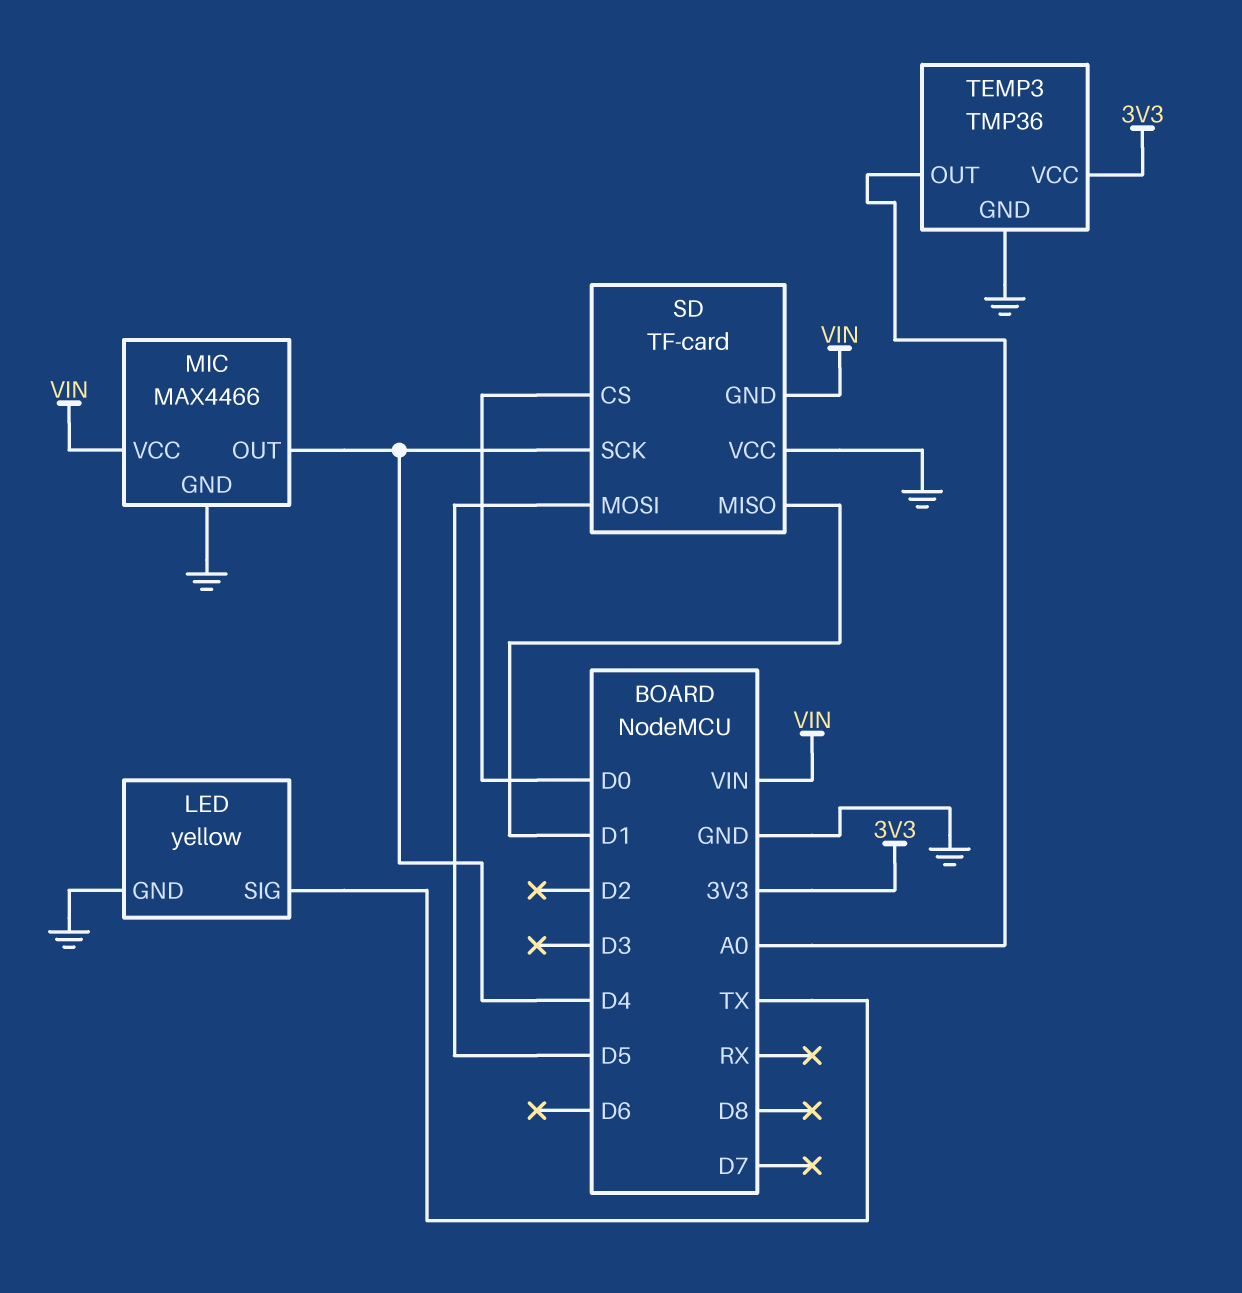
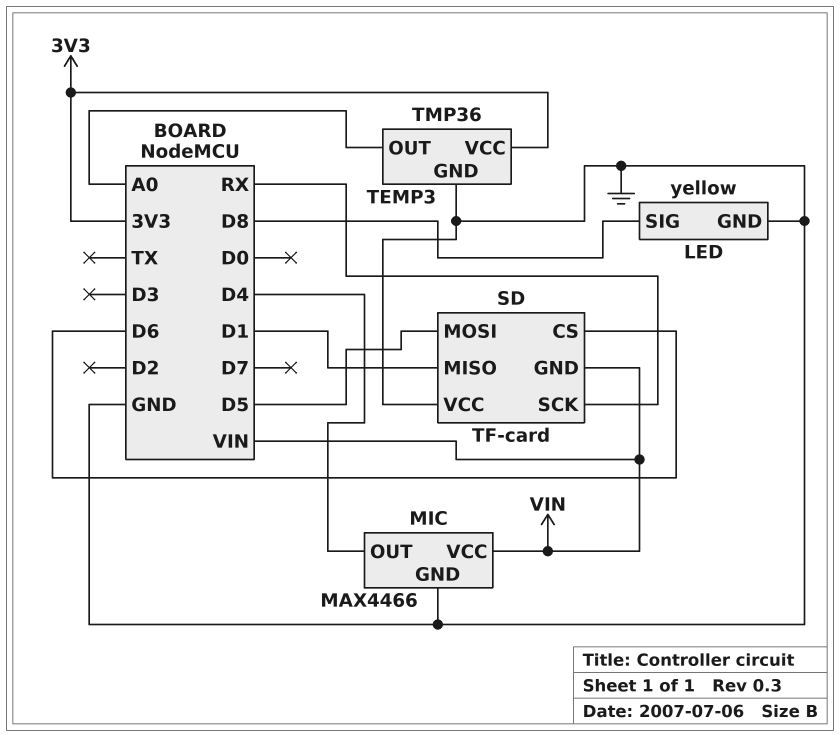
LED pin SIG: TX -> D8
SD pin CS: D0 -> D6
SD pin SCK: D4 -> RX

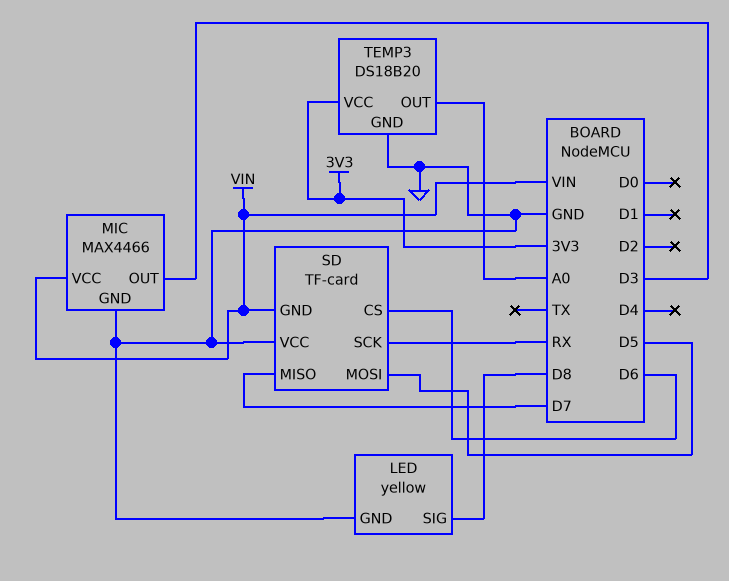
MIC pin OUT: D4 -> D3
SD pin MISO: D1 -> D7
TEMP3: TMP36 -> DS18B20

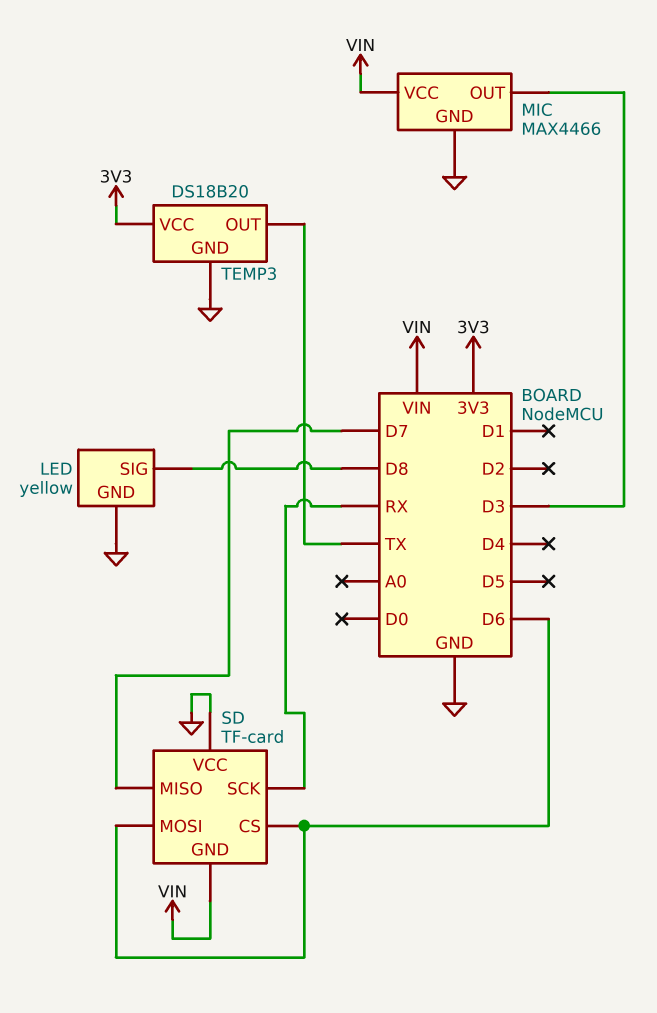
SD pin MOSI: D5 -> D6
TEMP3 pin OUT: A0 -> TX

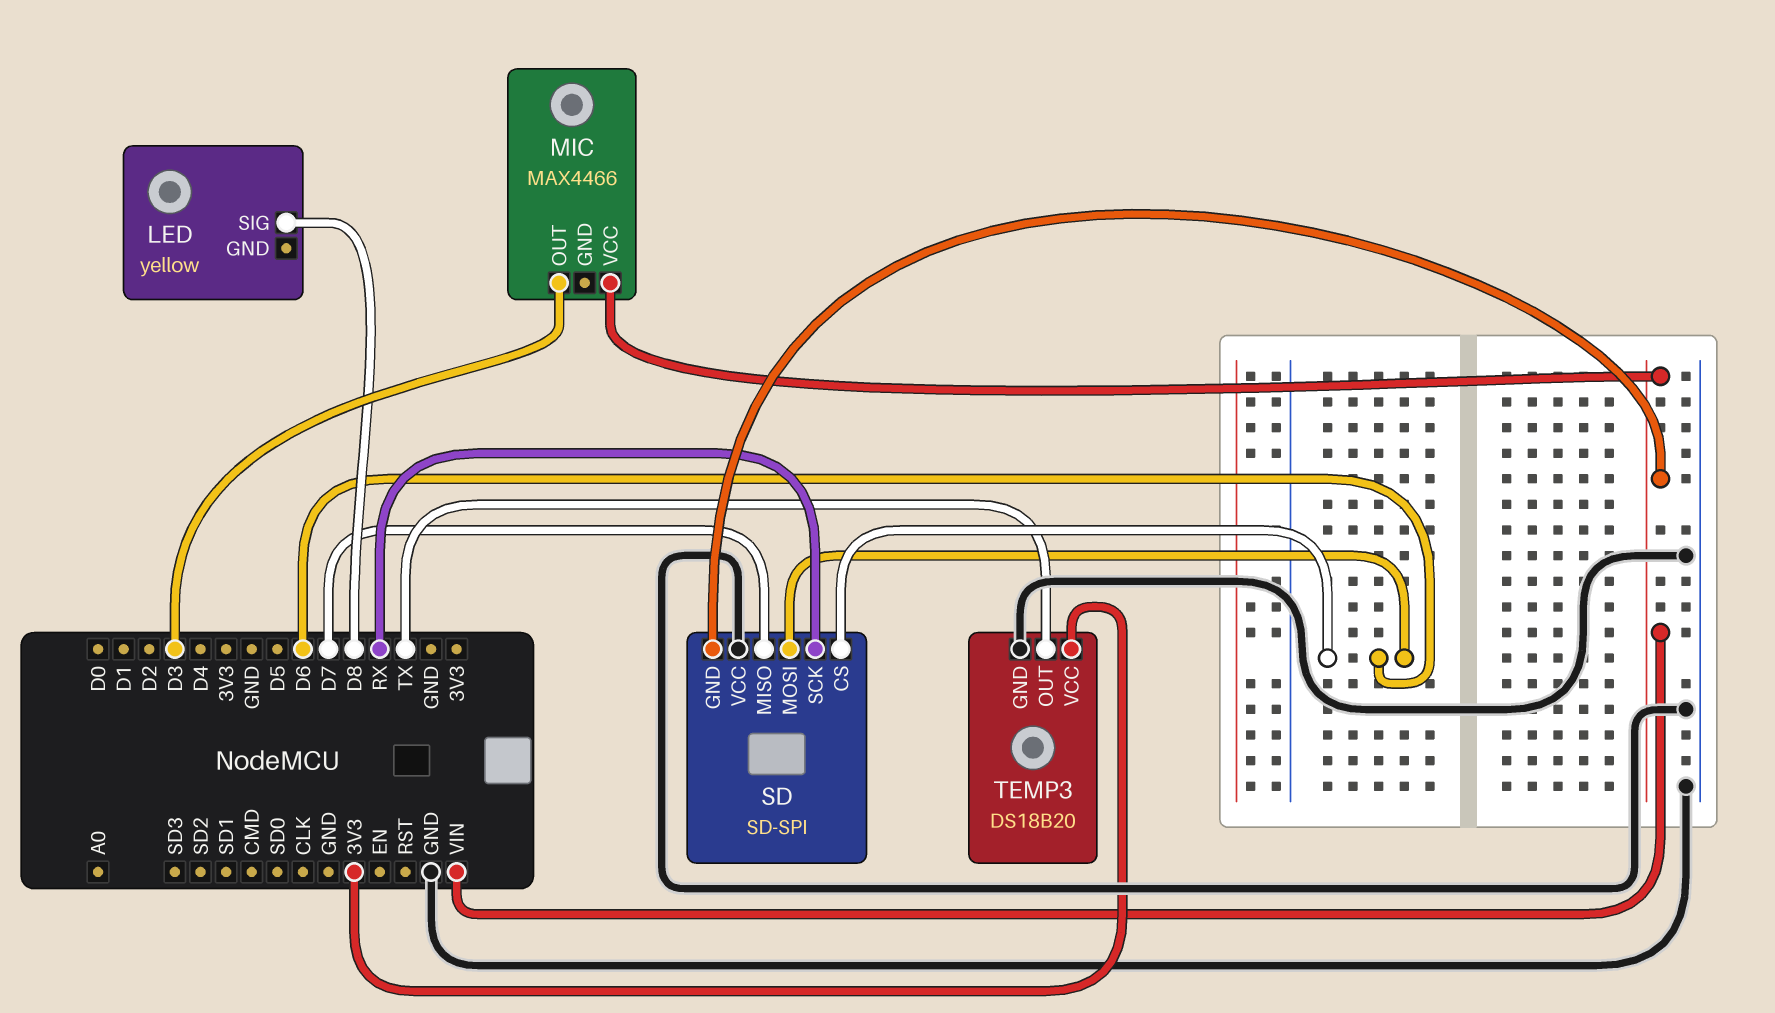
LED pin GND: GND -> none
MIC pin GND: GND -> none
SD: TF-card -> SD-SPI

